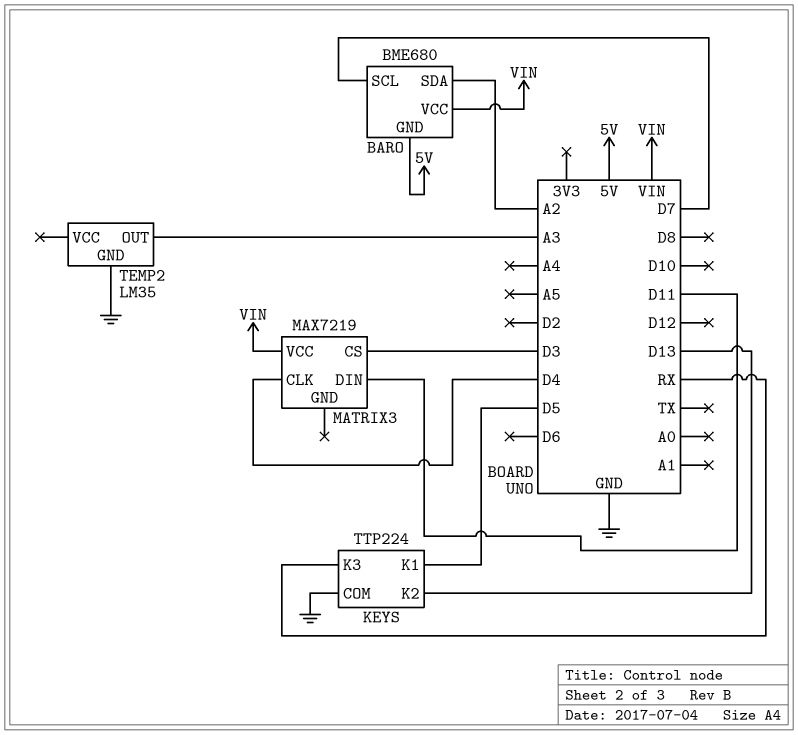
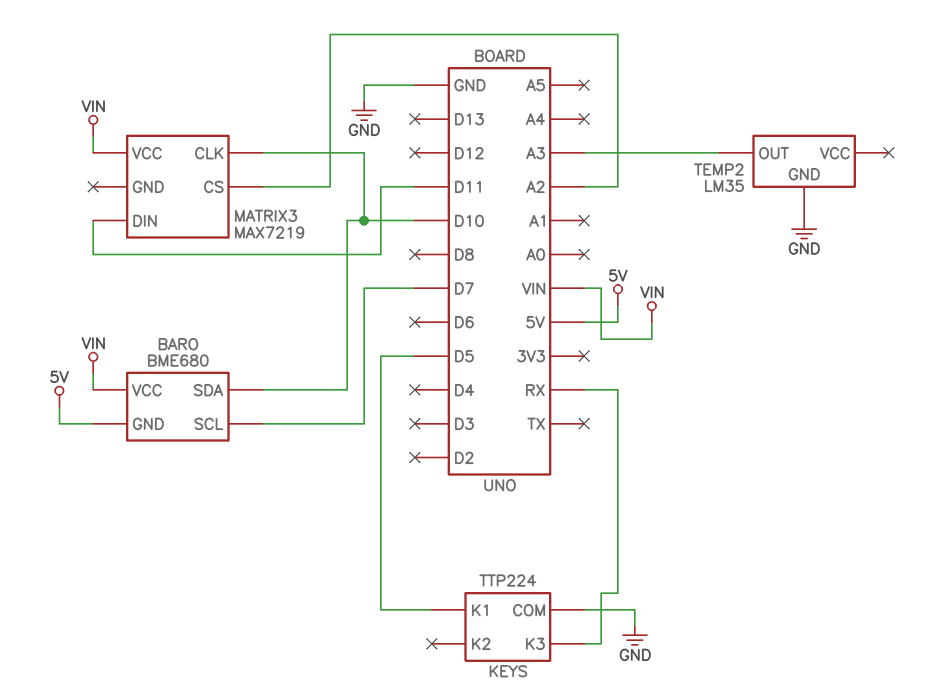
BARO pin SDA: A2 -> D10
KEYS pin K2: D13 -> none
MATRIX3 pin CLK: D4 -> D10
MATRIX3 pin CS: D3 -> A2

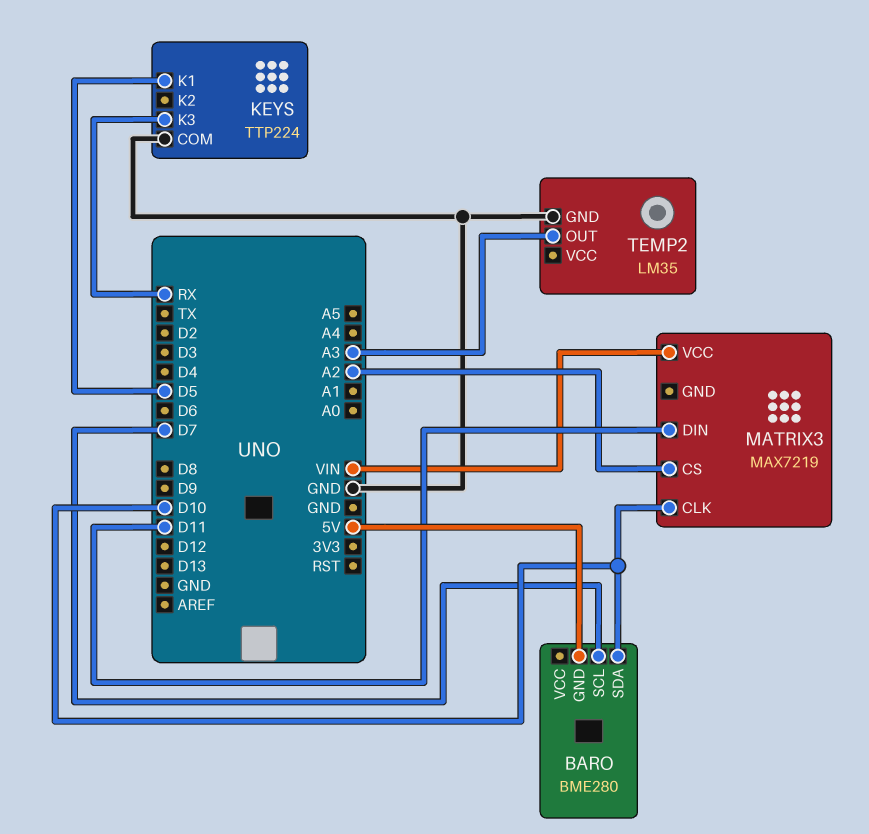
BARO: BME680 -> BME280
BARO pin VCC: VIN -> none

